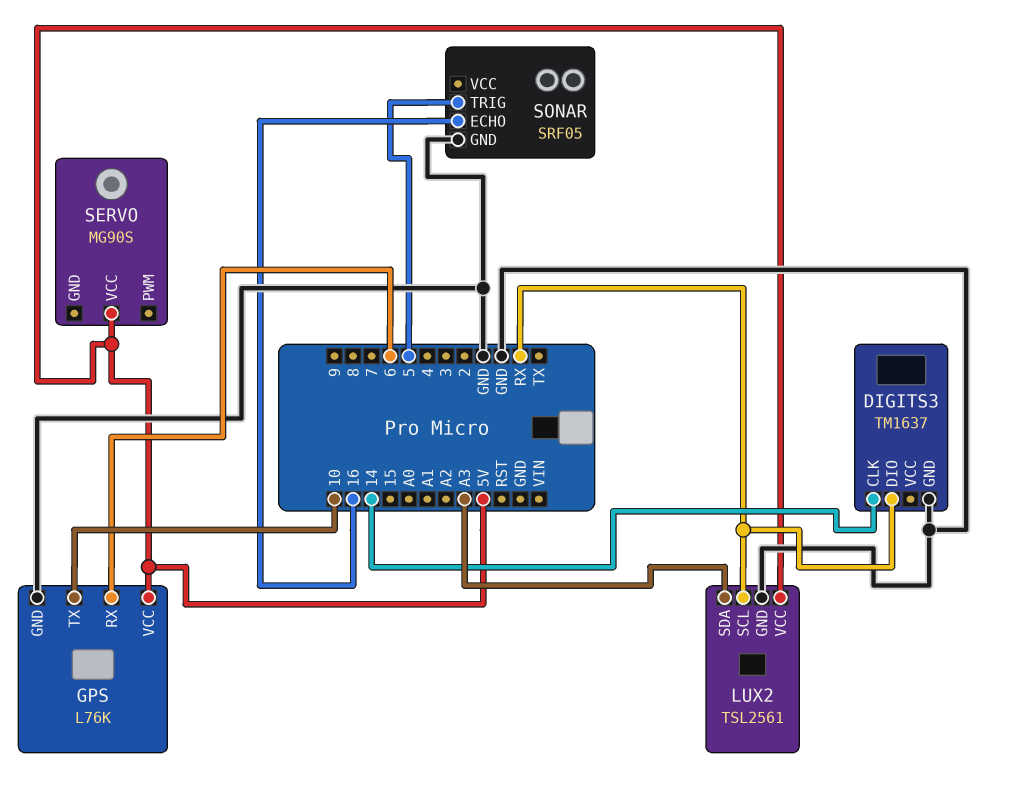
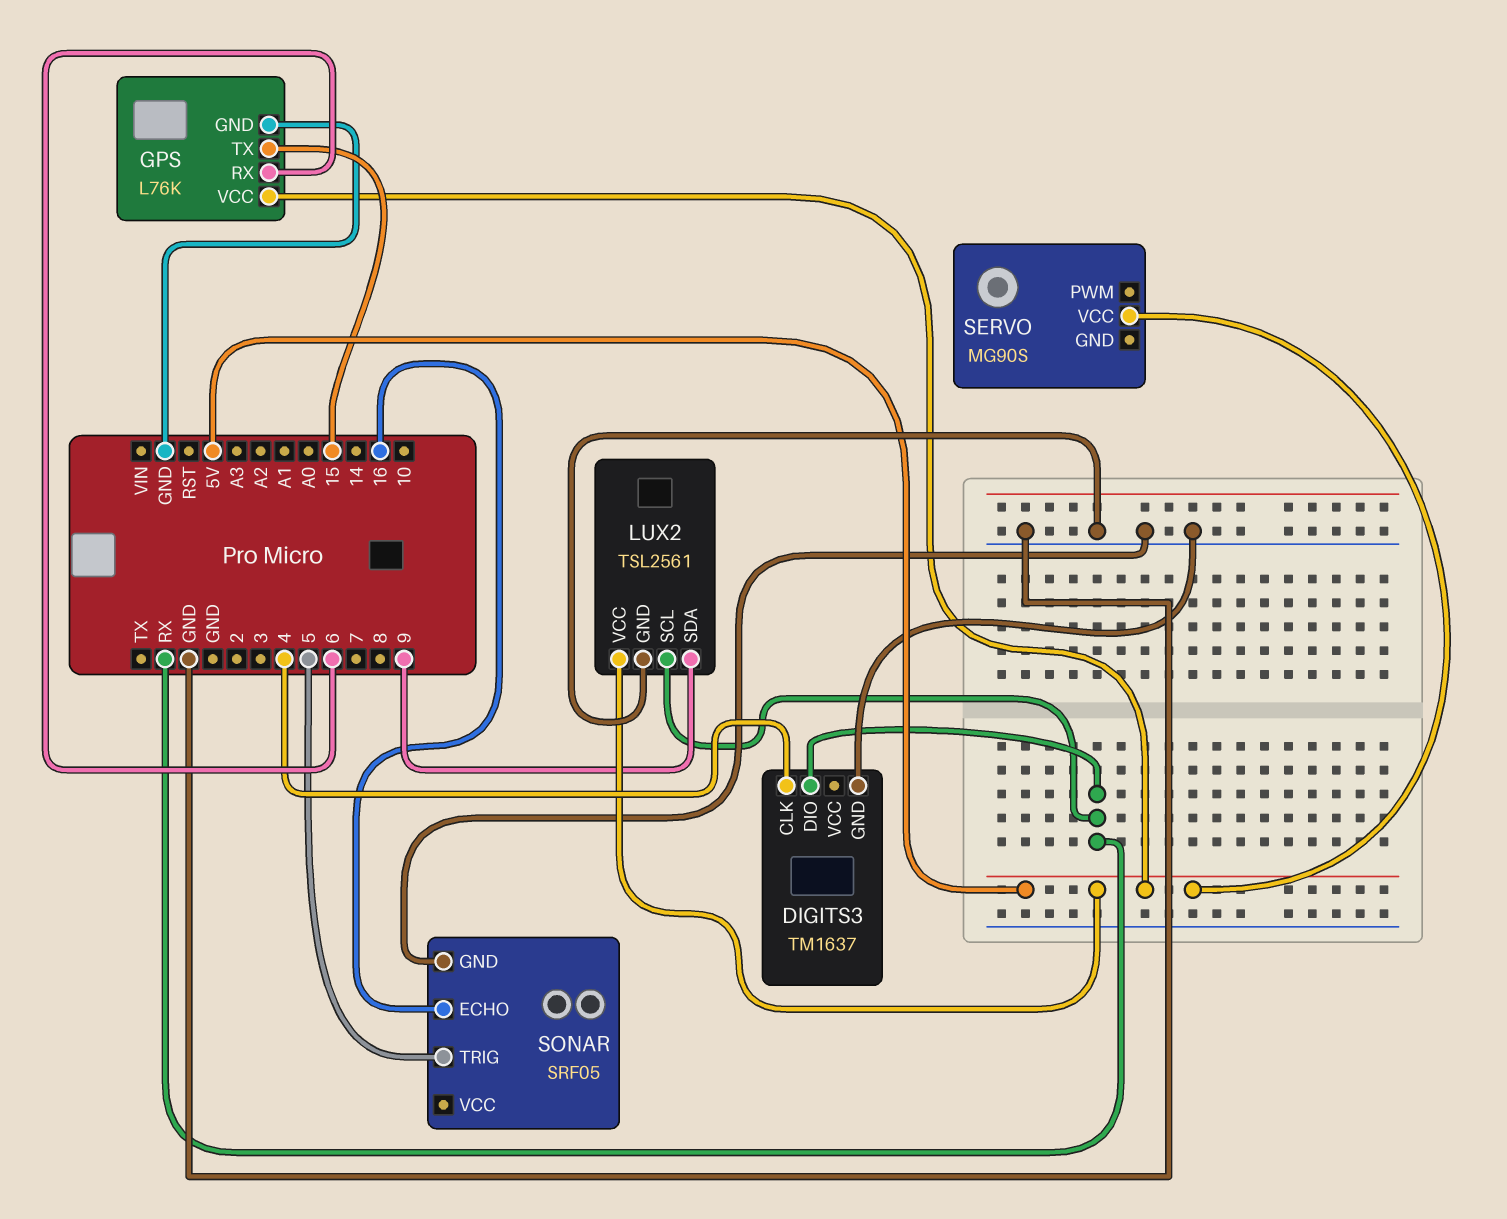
DIGITS3 pin CLK: 14 -> 4
GPS pin TX: 10 -> 15
LUX2 pin SDA: A3 -> 9

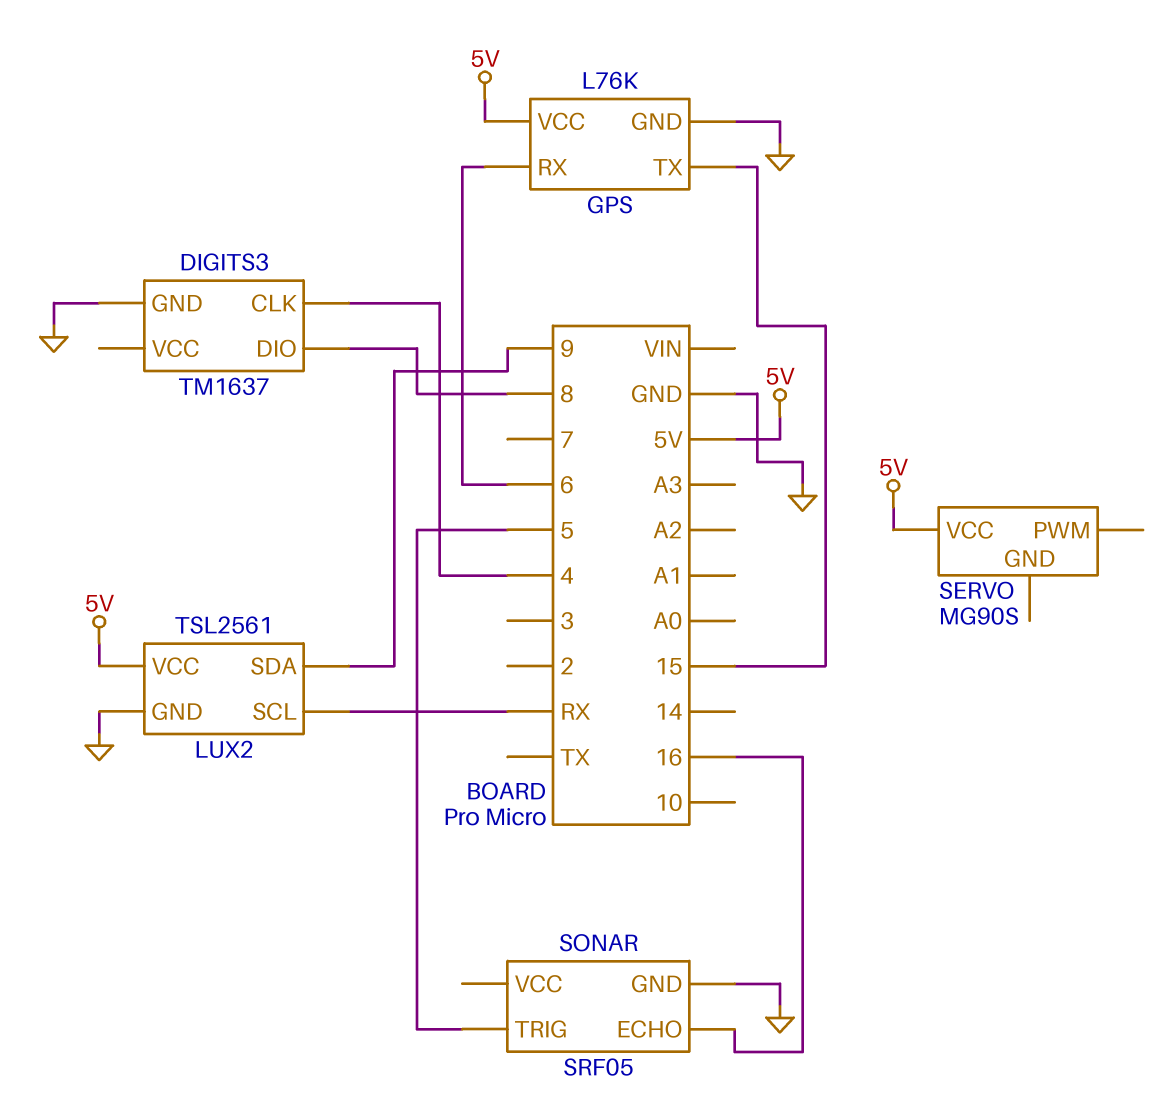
DIGITS3 pin DIO: RX -> 8

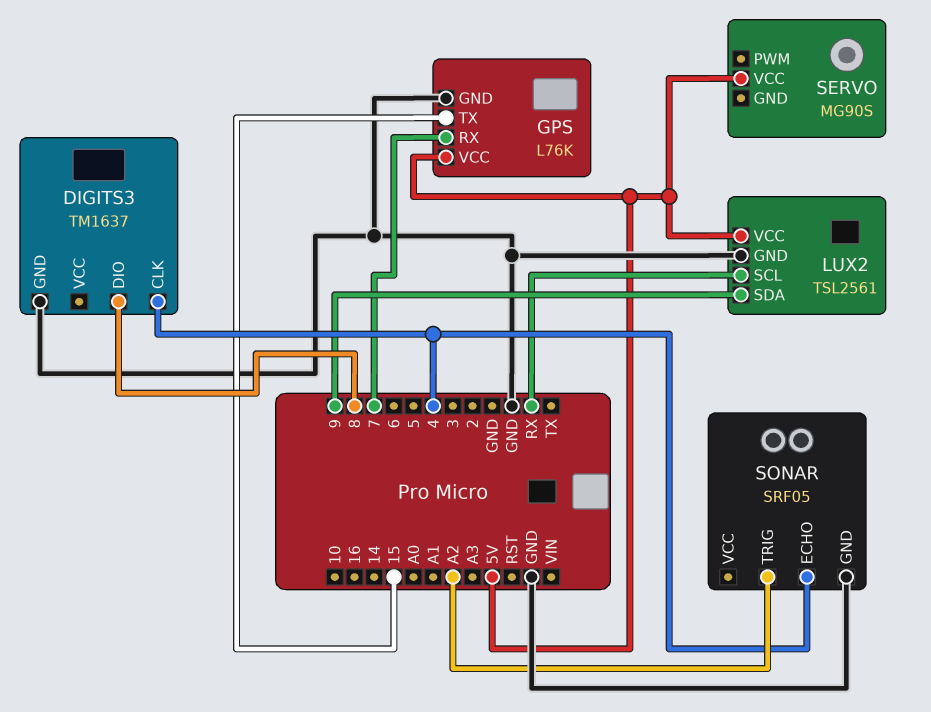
GPS pin RX: 6 -> 7
SONAR pin ECHO: 16 -> 4
SONAR pin TRIG: 5 -> A2

